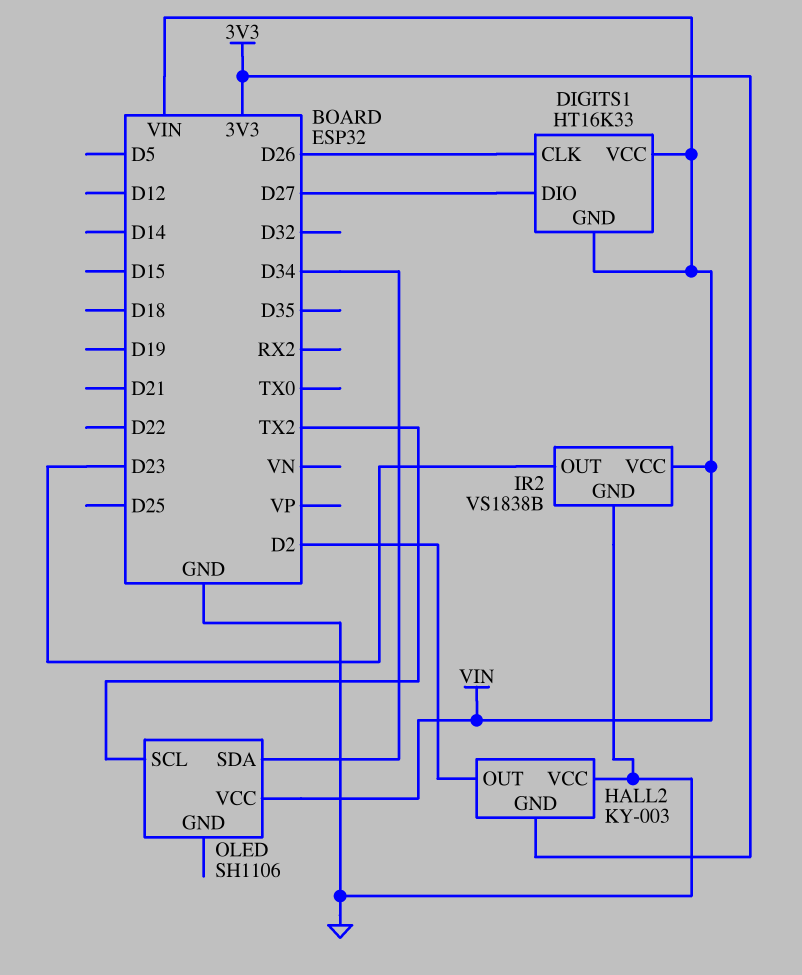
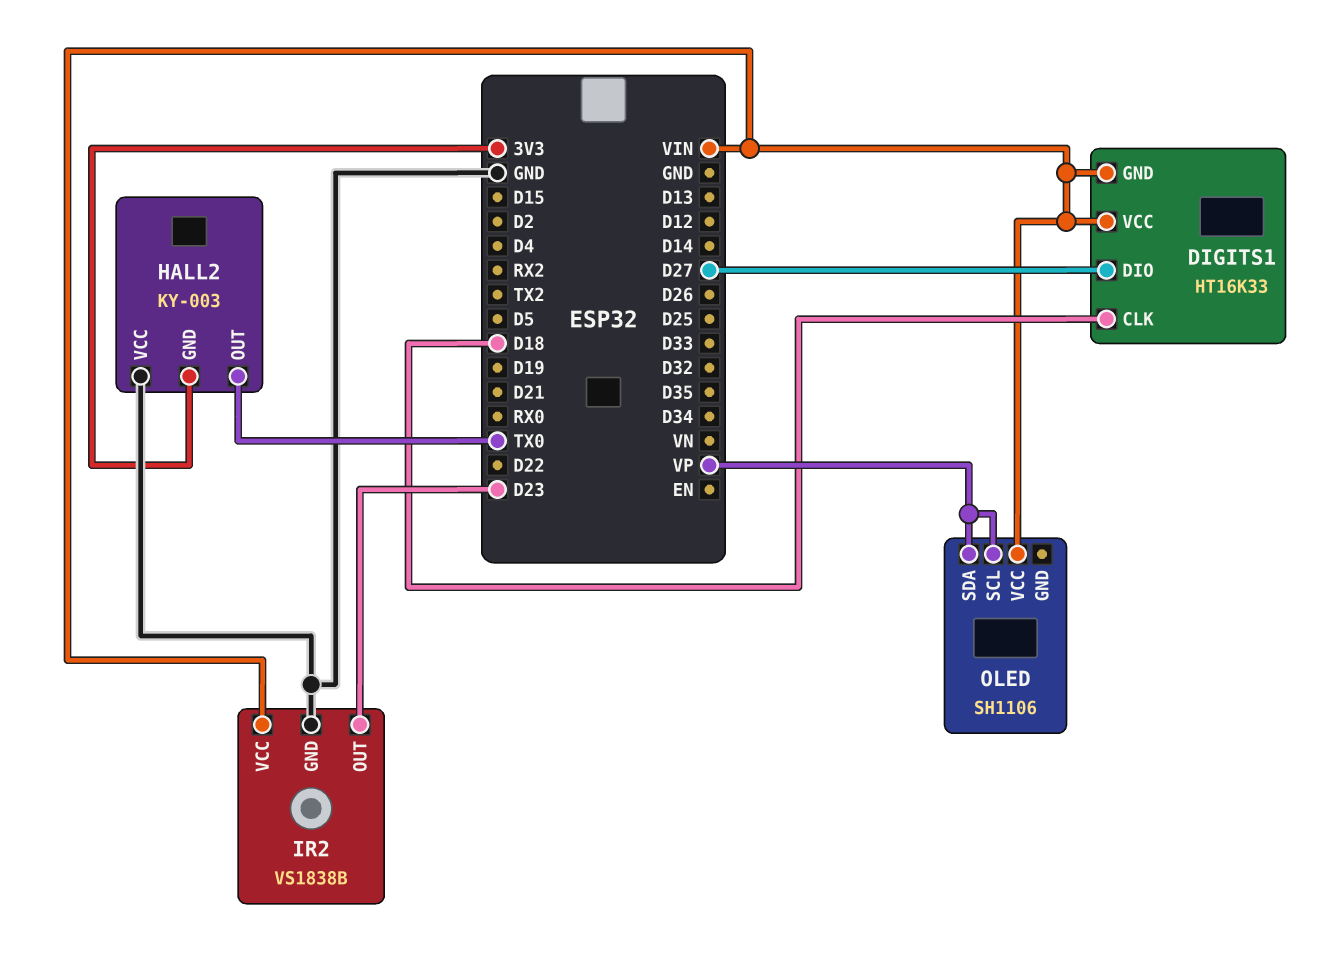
DIGITS1 pin CLK: D26 -> D18
HALL2 pin OUT: D2 -> TX0
OLED pin SCL: TX2 -> VP
OLED pin SDA: D34 -> VP

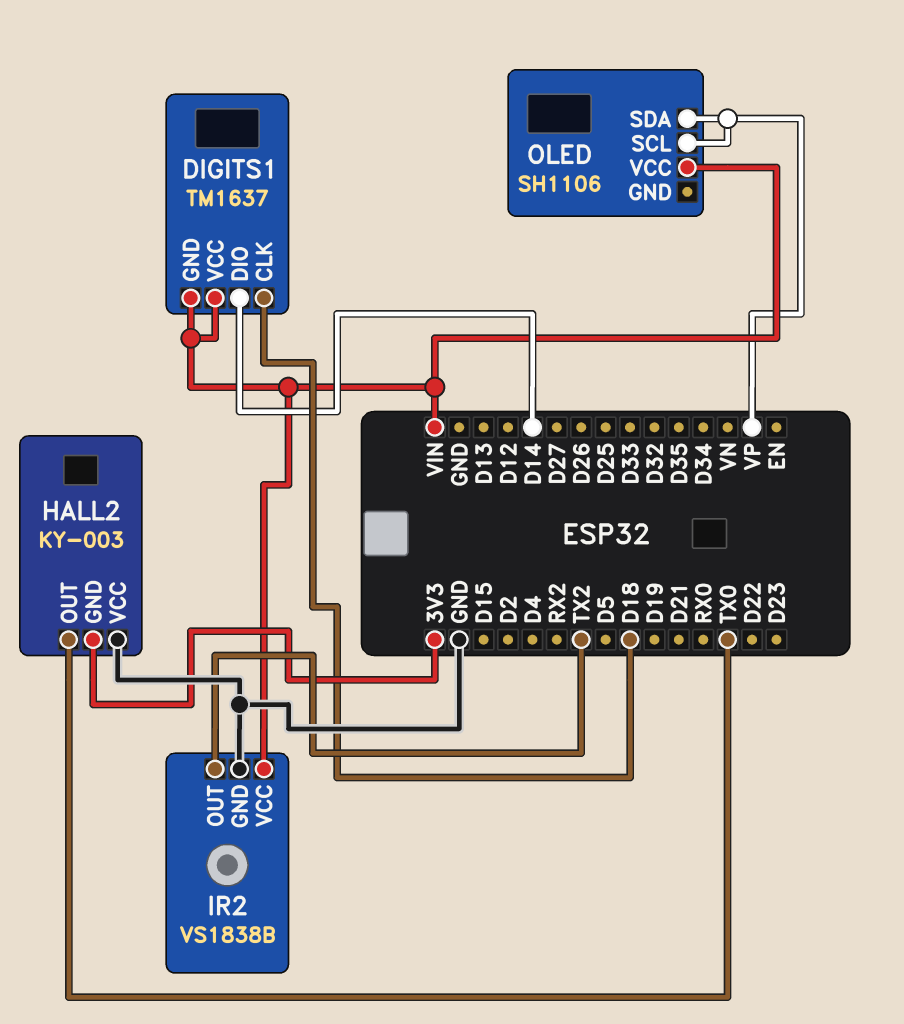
DIGITS1: HT16K33 -> TM1637
DIGITS1 pin DIO: D27 -> D14
IR2 pin OUT: D23 -> TX2

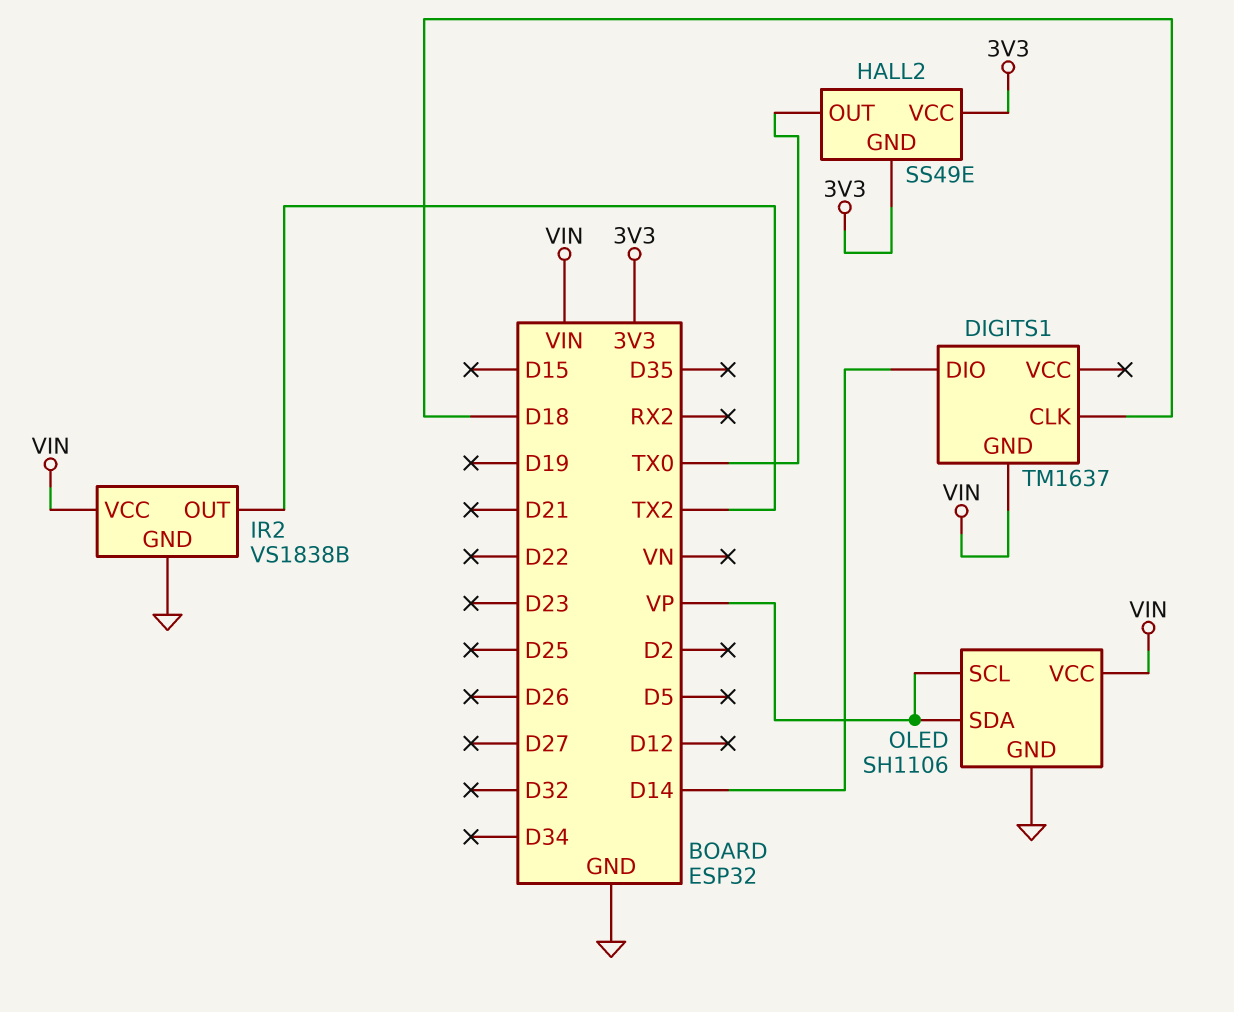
DIGITS1 pin VCC: VIN -> none
HALL2: KY-003 -> SS49E
HALL2 pin VCC: GND -> 3V3
OLED pin GND: none -> GND

